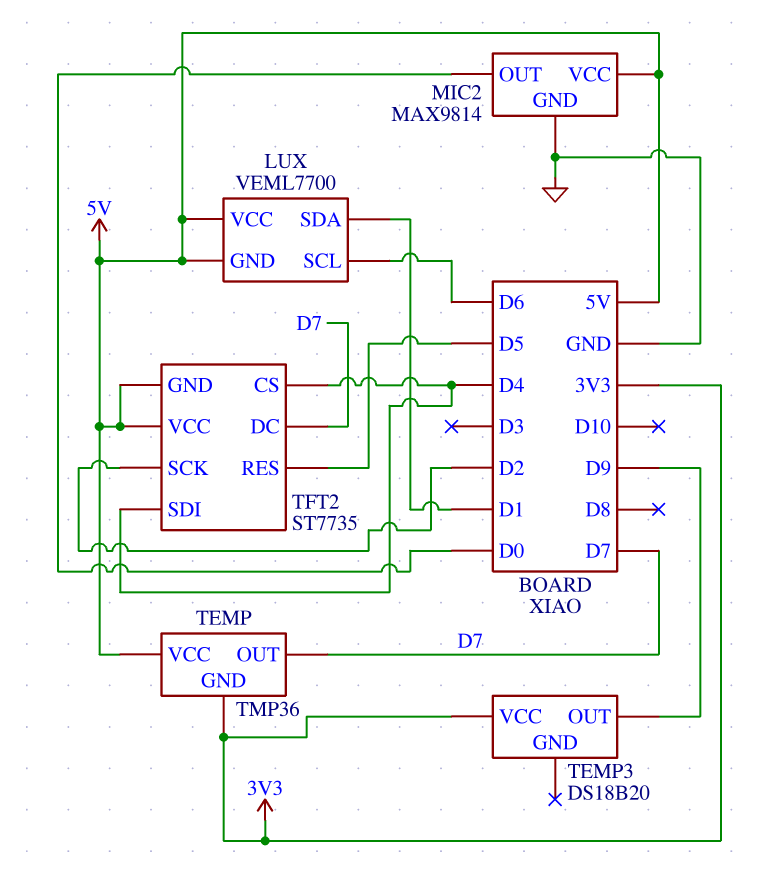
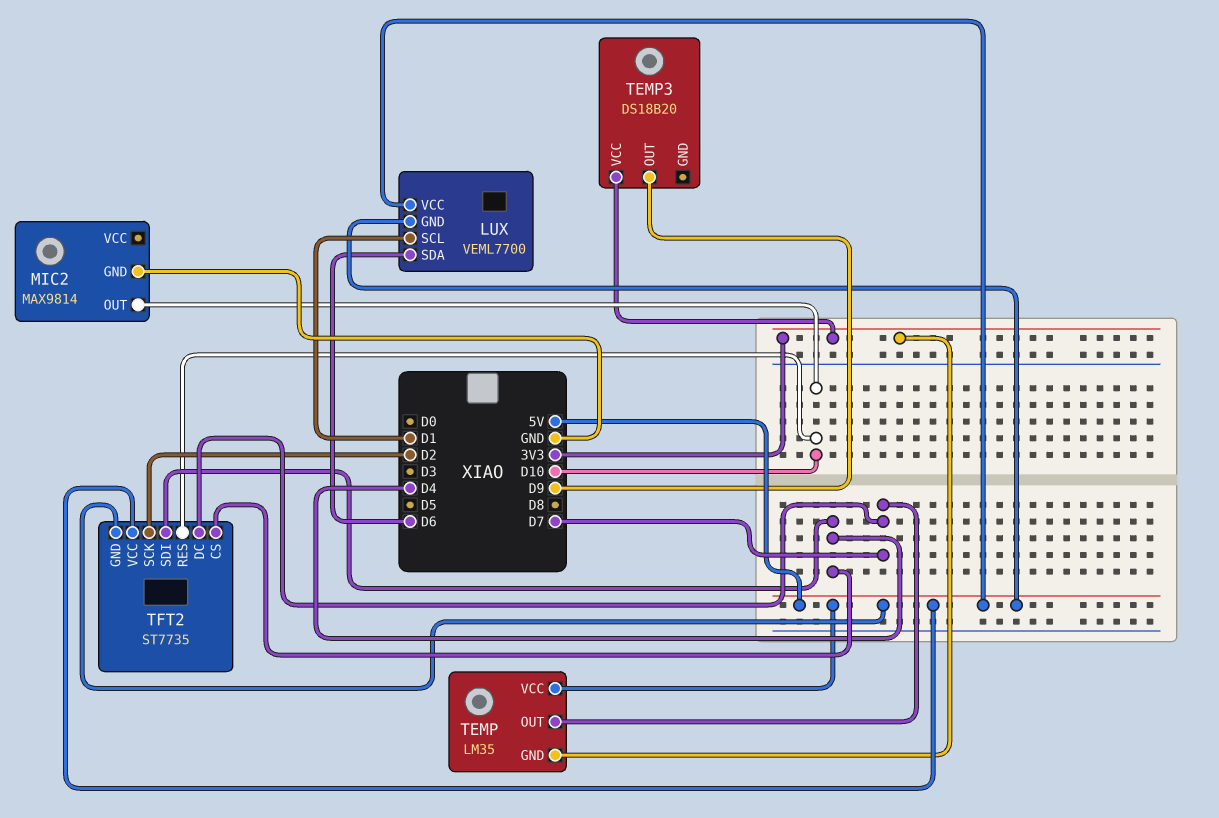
LUX pin SCL: D6 -> D1
LUX pin SDA: D1 -> D6
MIC2 pin OUT: D0 -> D10
MIC2 pin VCC: 5V -> none
TEMP: TMP36 -> LM35
TFT2 pin RES: D5 -> D10

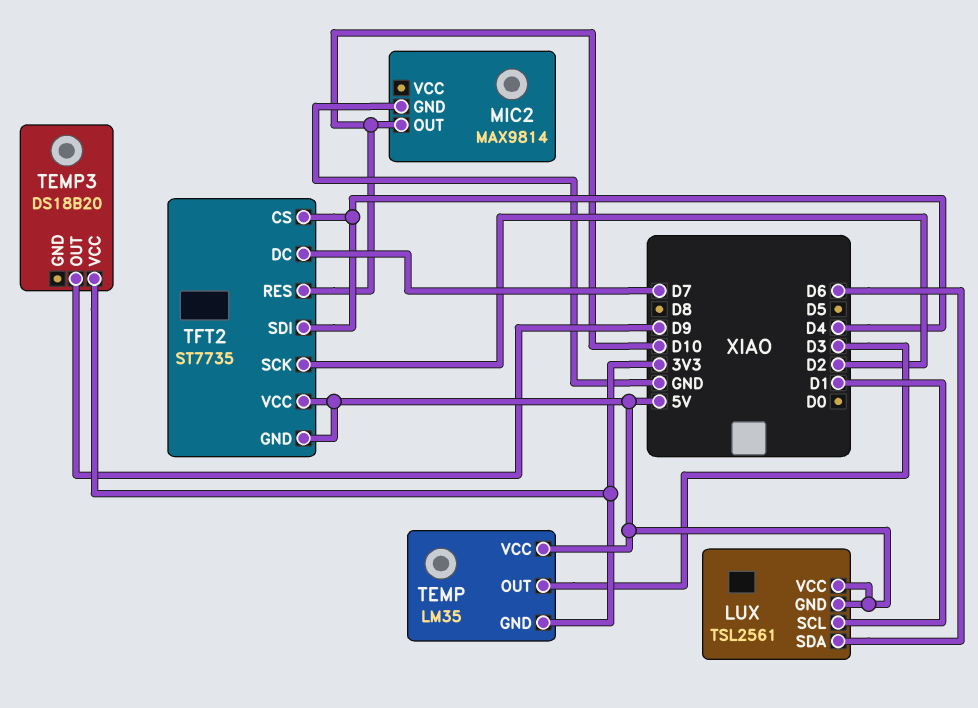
LUX: VEML7700 -> TSL2561
TEMP pin OUT: D7 -> D3

